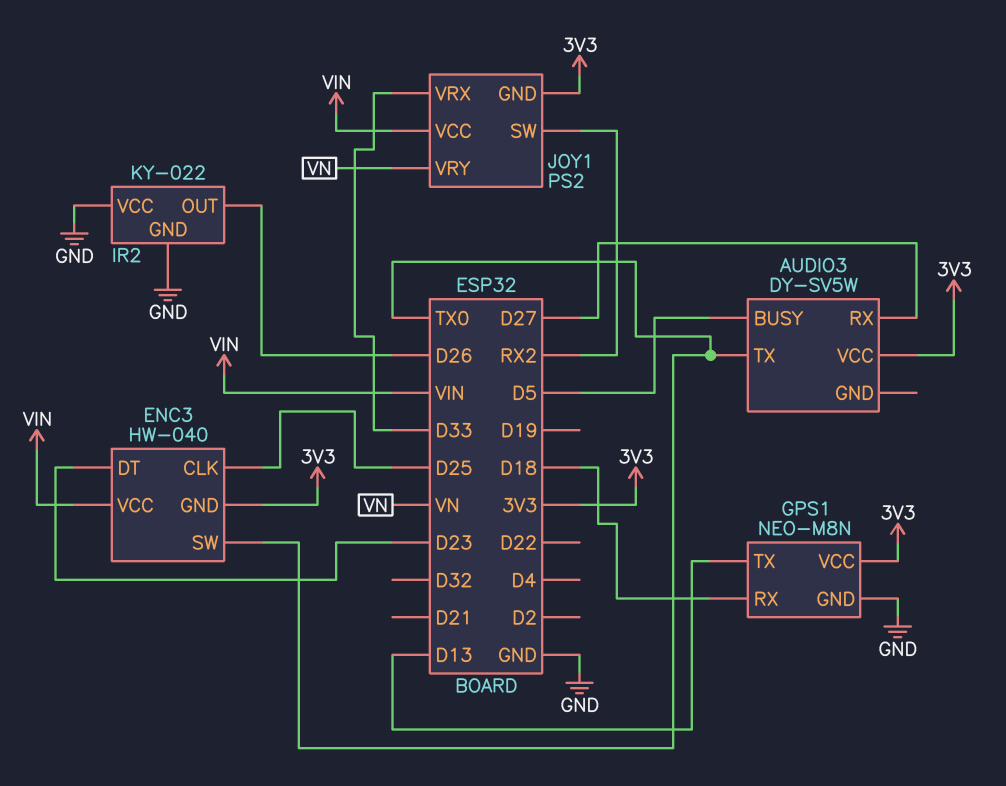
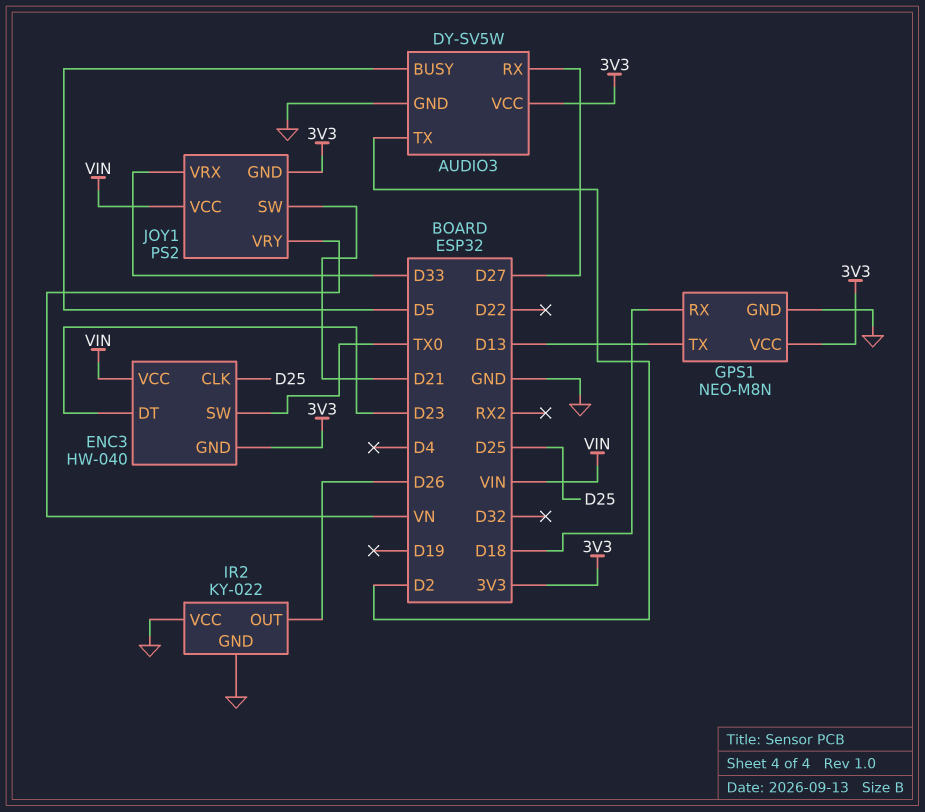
AUDIO3 pin GND: none -> GND
AUDIO3 pin TX: TX0 -> D2
JOY1 pin SW: RX2 -> D21

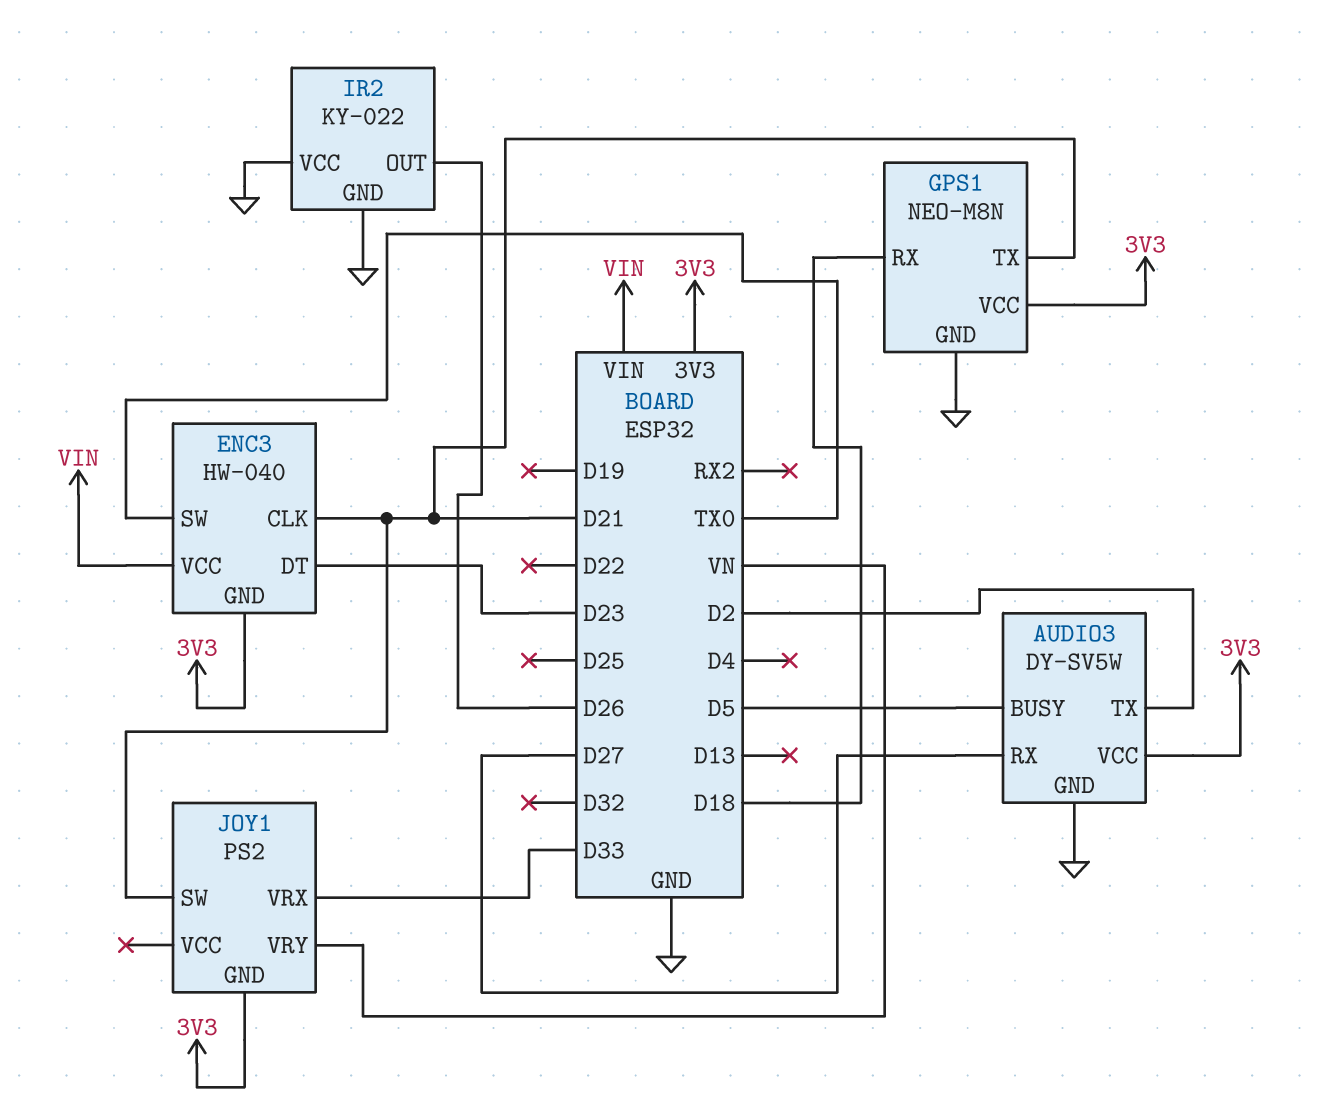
ENC3 pin CLK: D25 -> D21
GPS1 pin TX: D13 -> D21
JOY1 pin VCC: VIN -> none

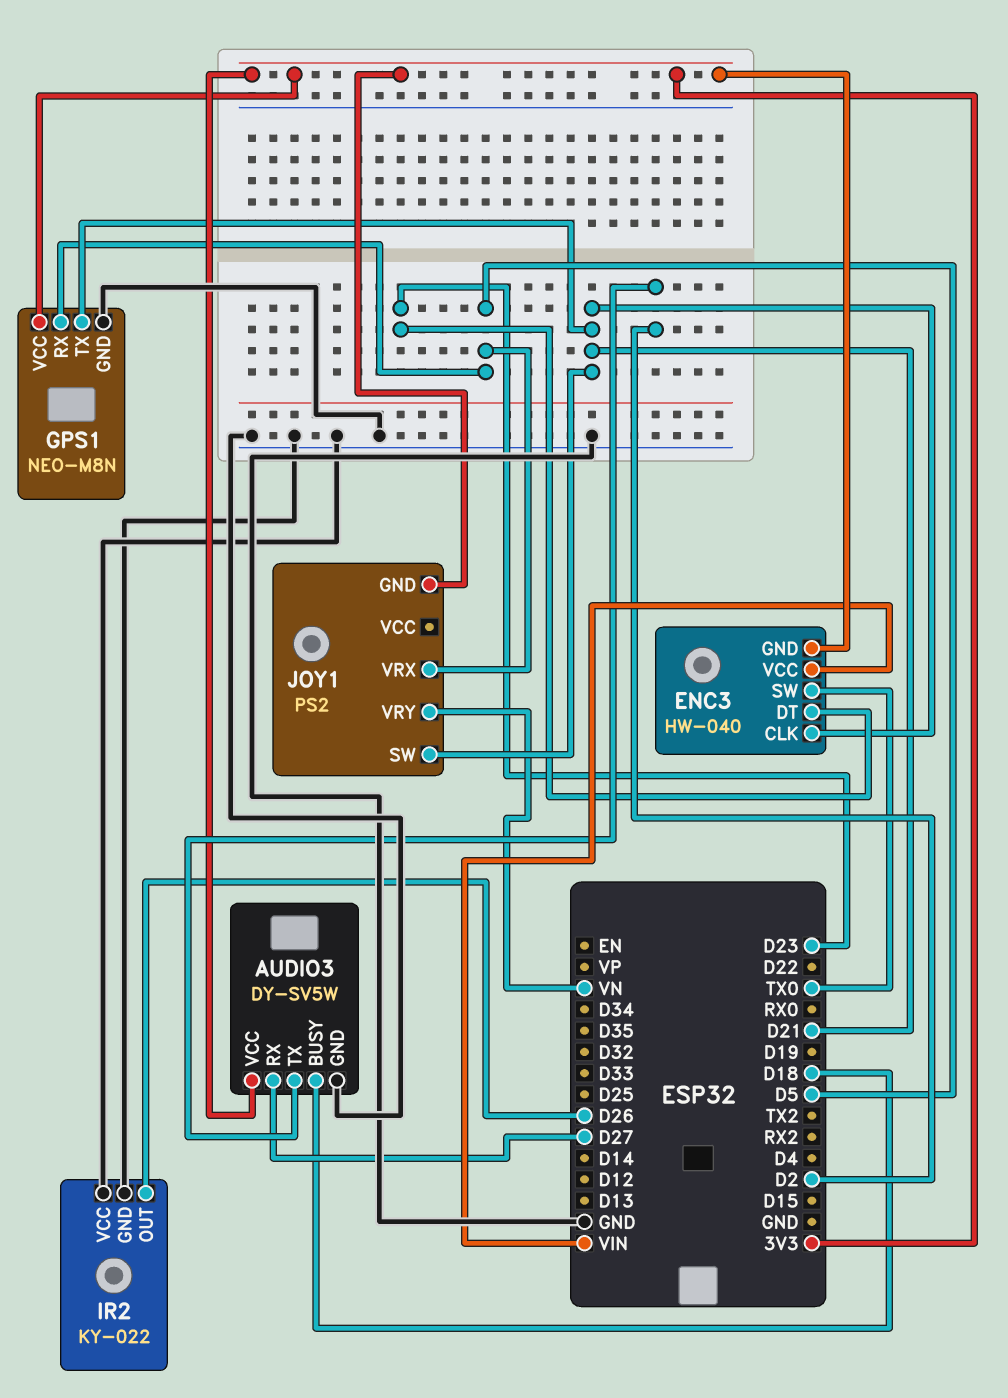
AUDIO3 pin BUSY: D5 -> D18
GPS1 pin RX: D18 -> D5
JOY1 pin VRX: D33 -> D5

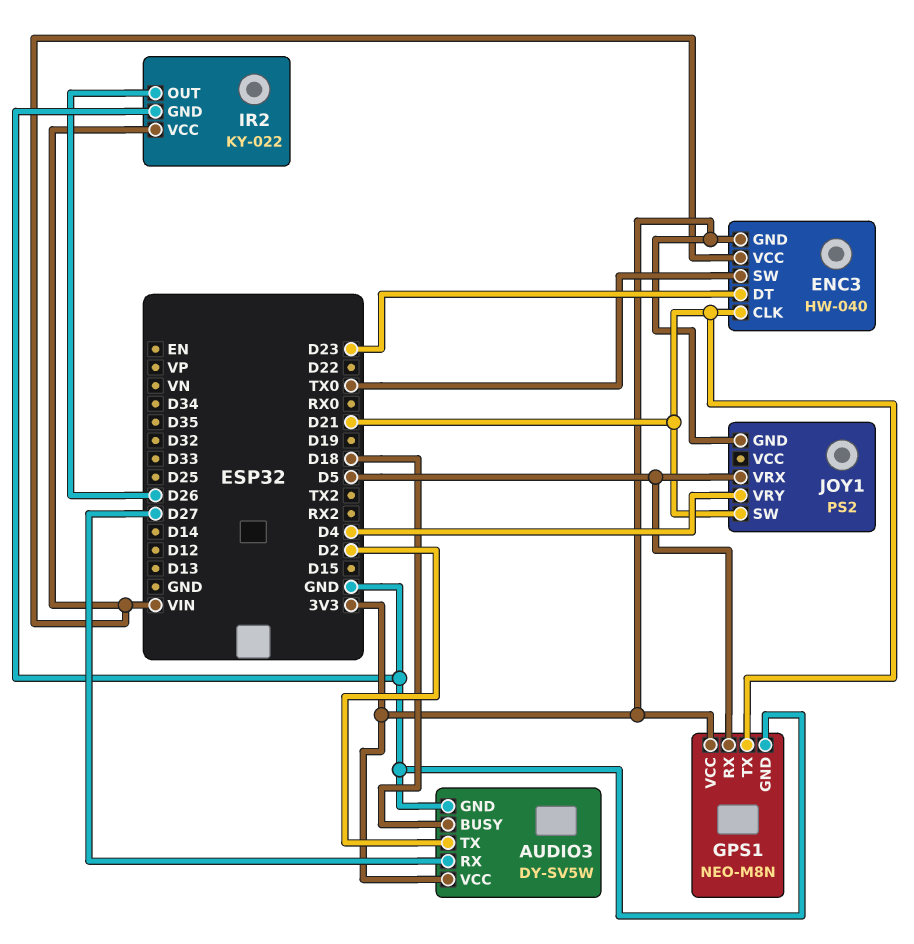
IR2 pin VCC: GND -> VIN
JOY1 pin VRY: VN -> D4

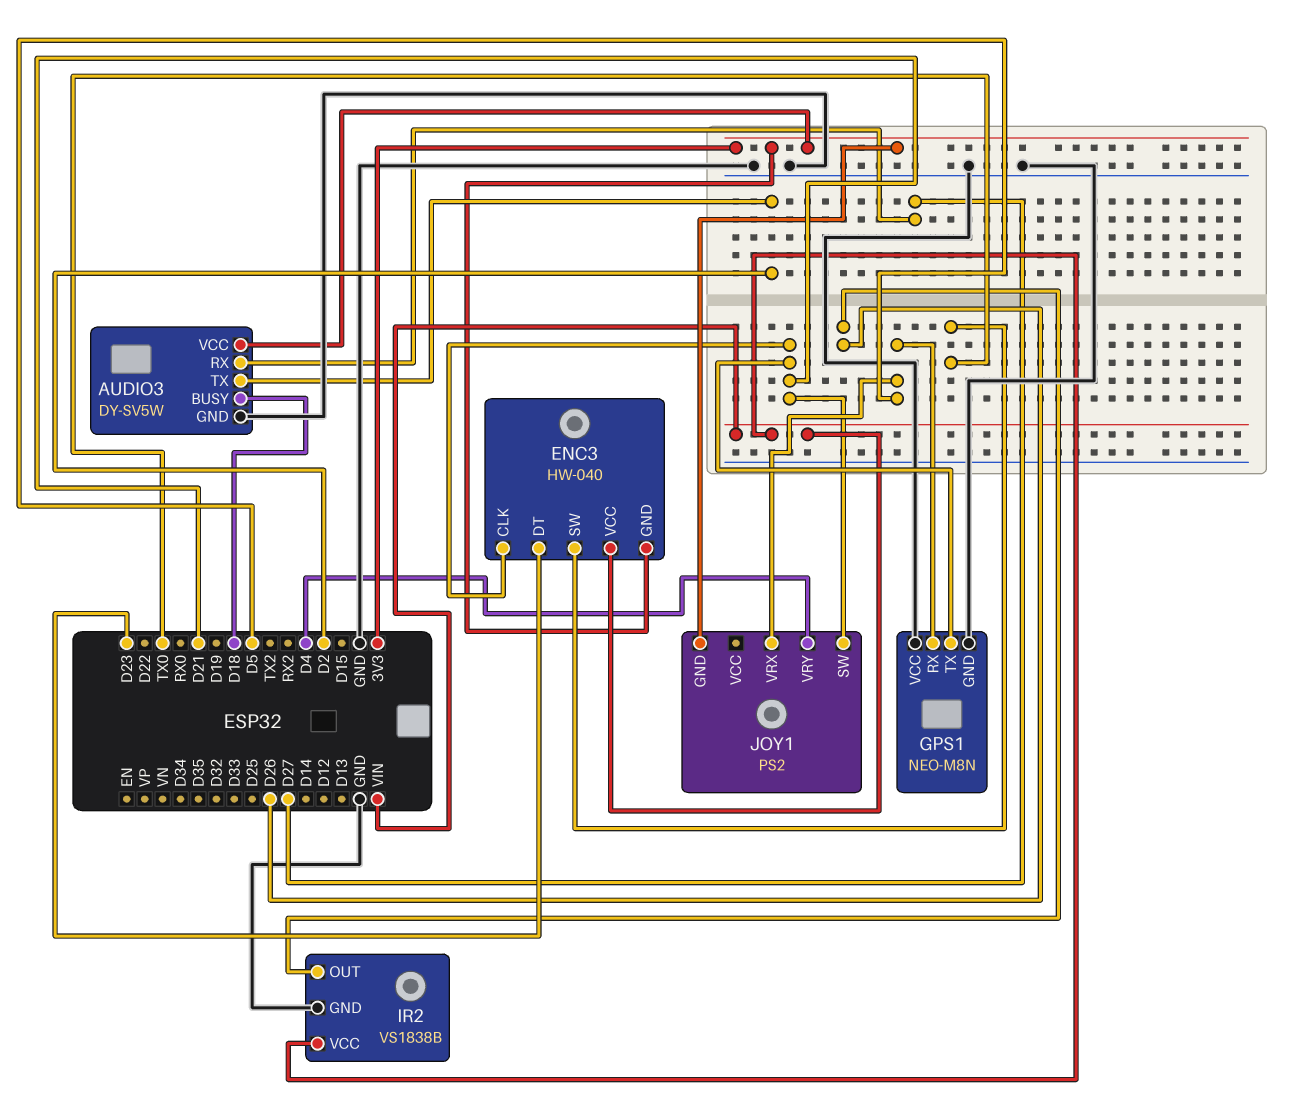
GPS1 pin VCC: 3V3 -> GND
IR2: KY-022 -> VS1838B

